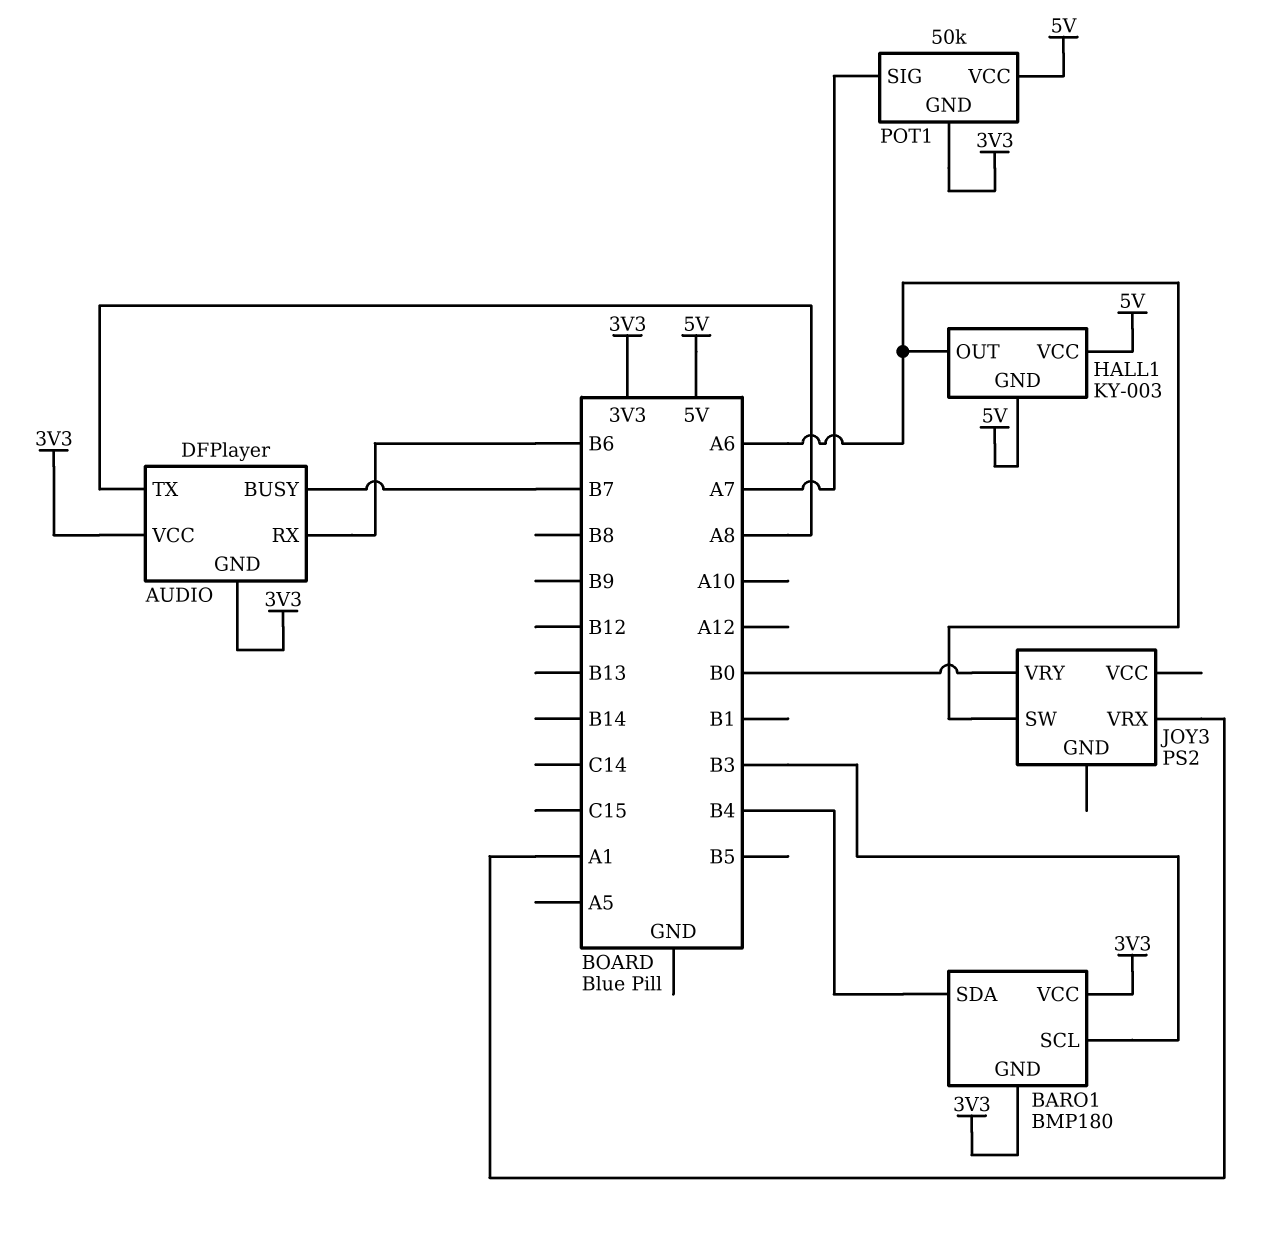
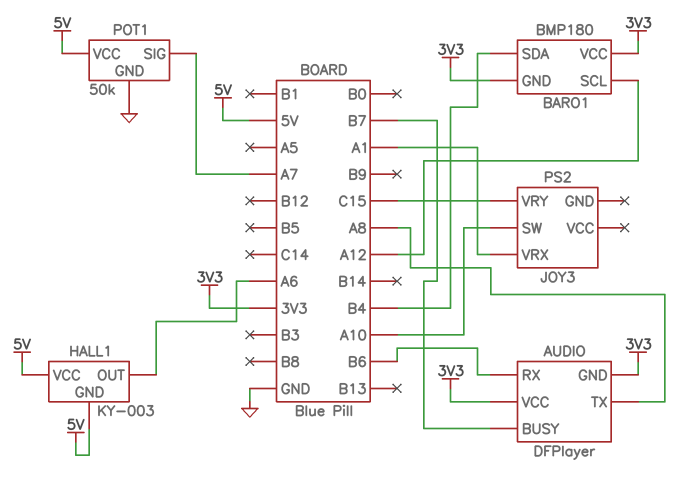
BARO1 pin SCL: B3 -> A12
JOY3 pin SW: A6 -> A10
JOY3 pin VRY: B0 -> C15
POT1 pin GND: 3V3 -> GND

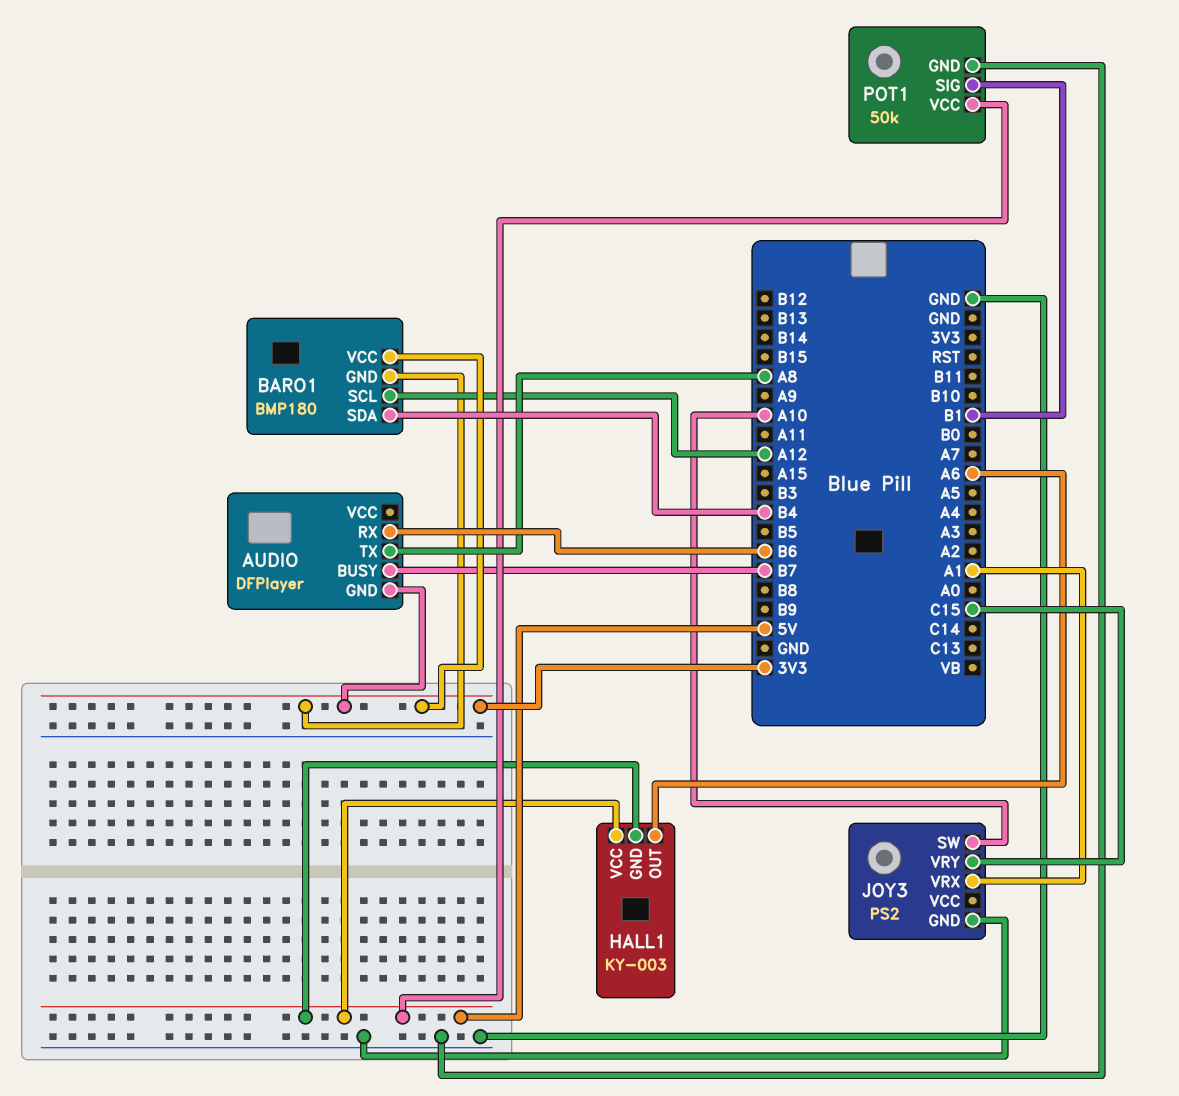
AUDIO pin VCC: 3V3 -> none
JOY3 pin GND: none -> GND
POT1 pin SIG: A7 -> B1

